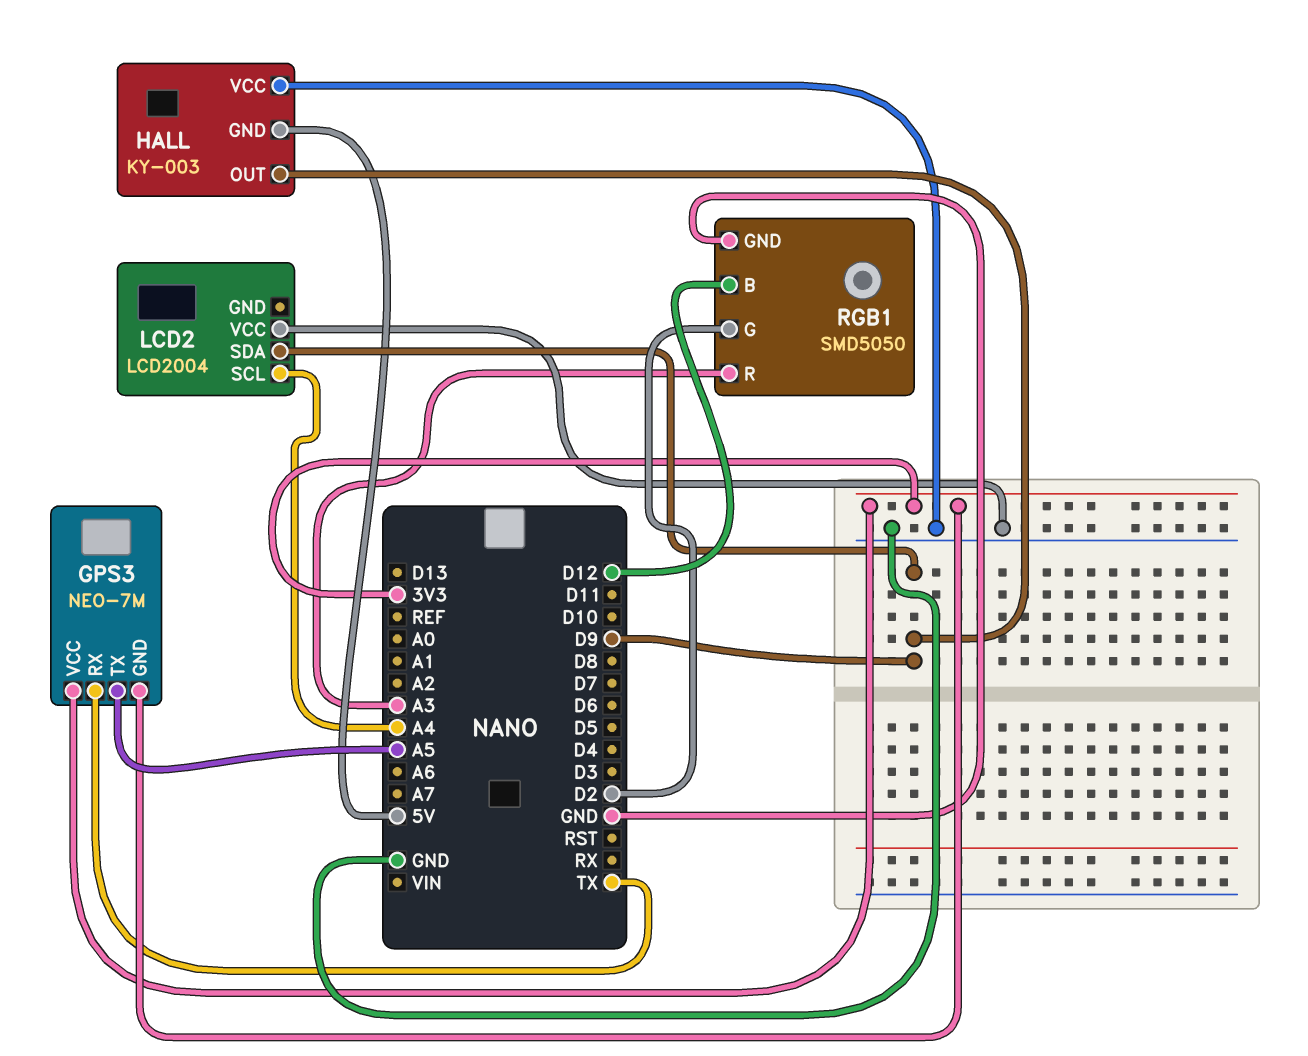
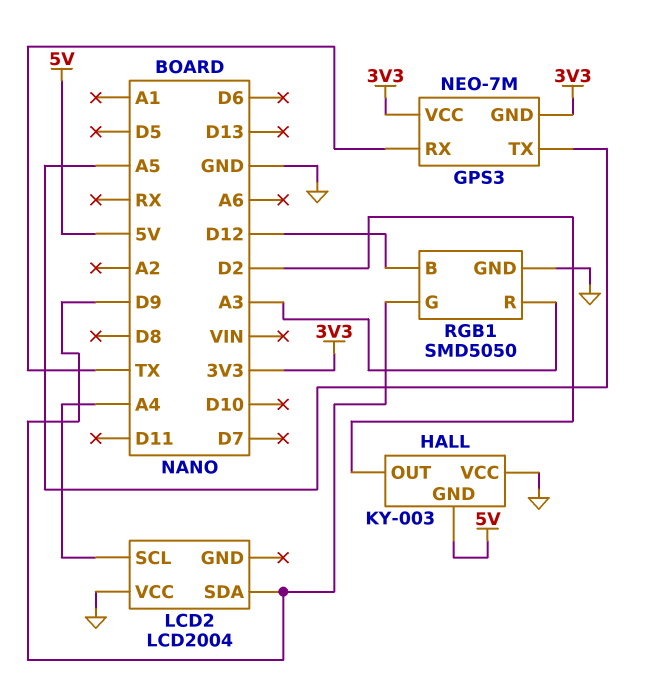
HALL pin OUT: D9 -> D2
RGB1 pin G: D2 -> D9

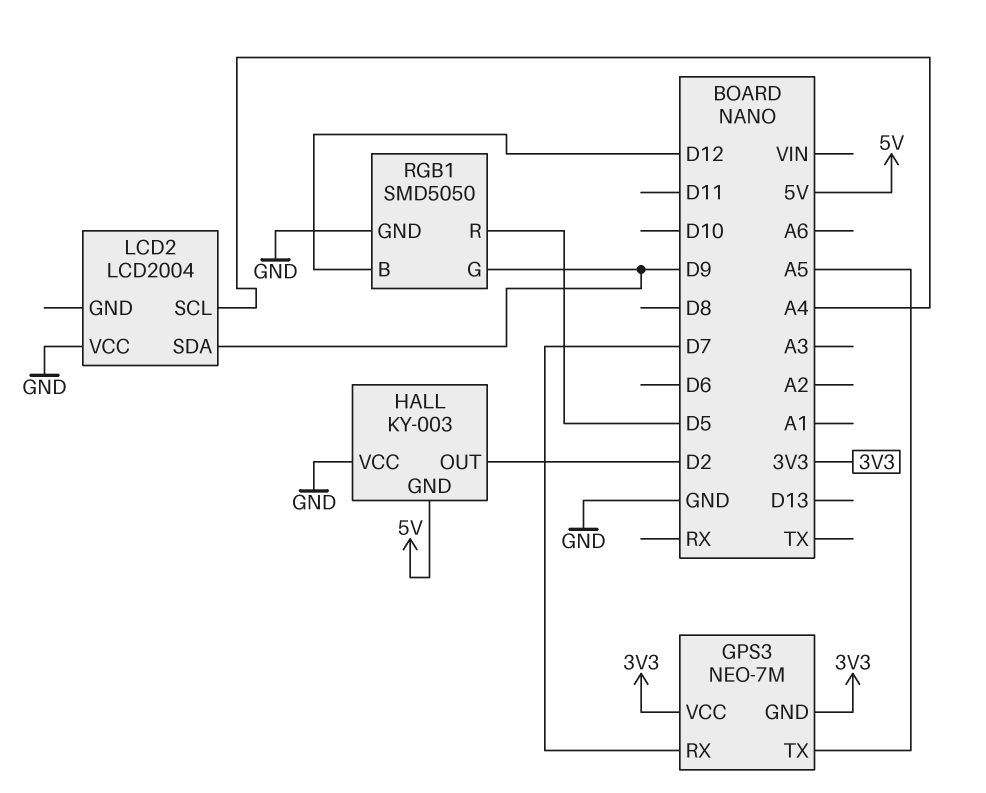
GPS3 pin RX: TX -> D7
RGB1 pin R: A3 -> D5

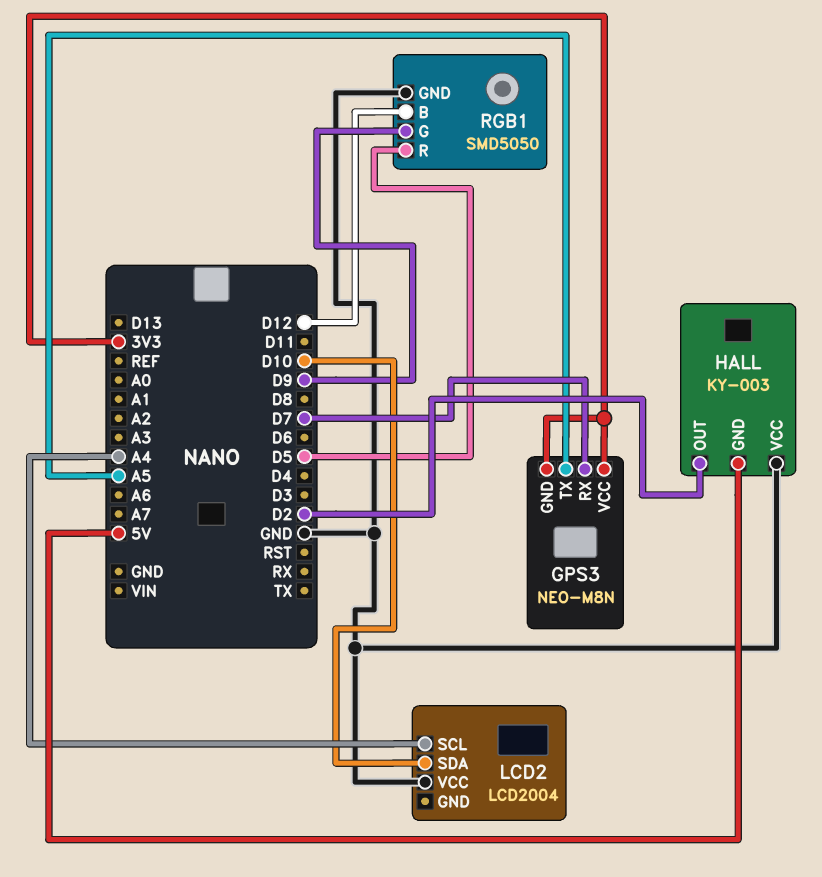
GPS3: NEO-7M -> NEO-M8N
LCD2 pin SDA: D9 -> D10

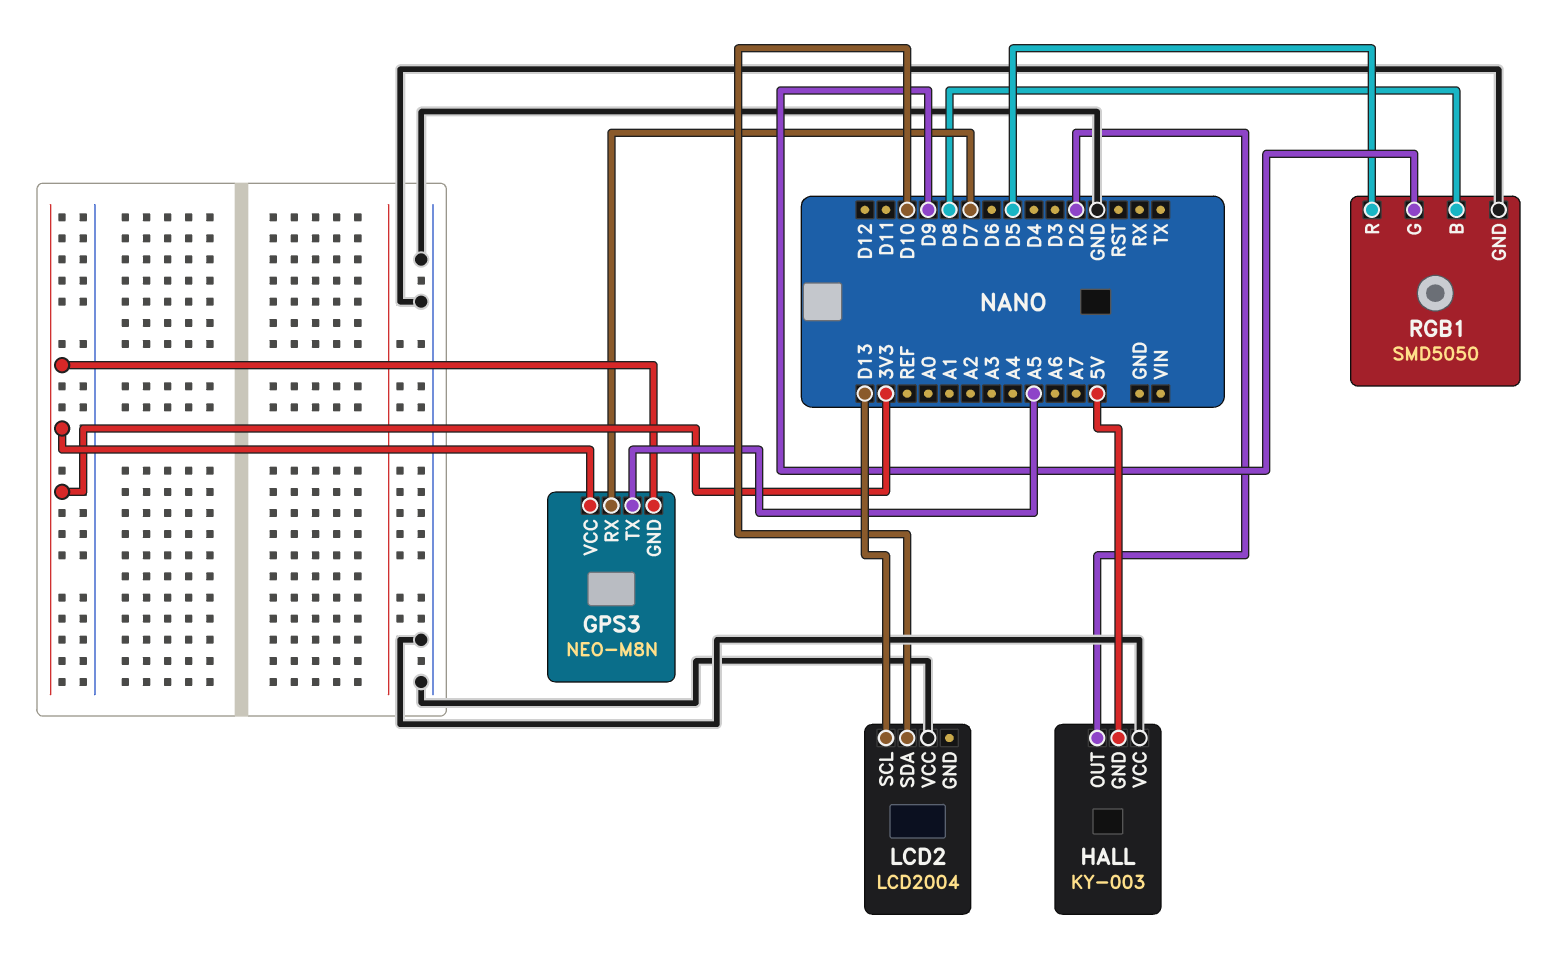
LCD2 pin SCL: A4 -> D13
RGB1 pin B: D12 -> D8

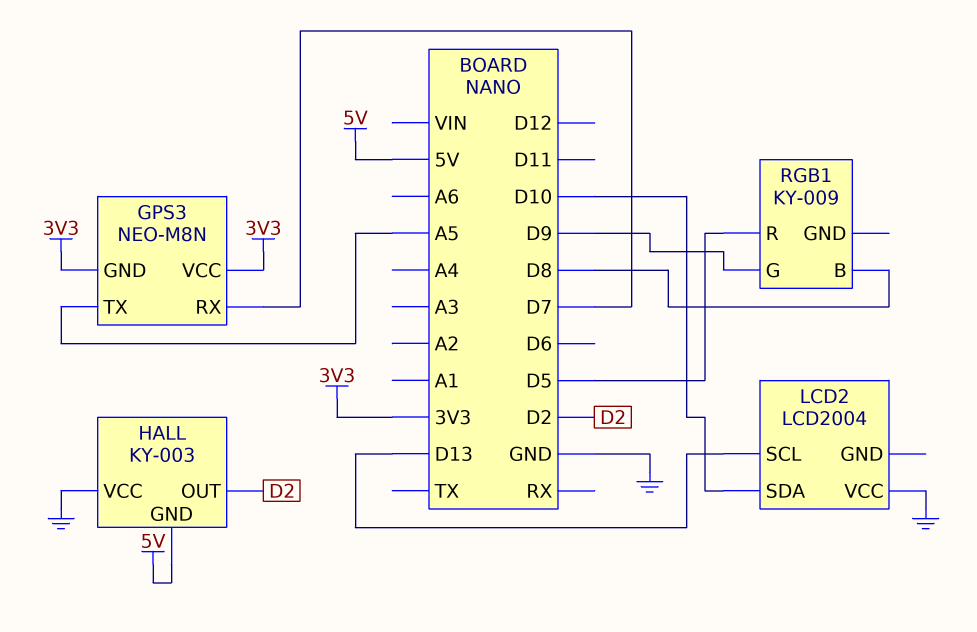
RGB1: SMD5050 -> KY-009
RGB1 pin GND: GND -> none

